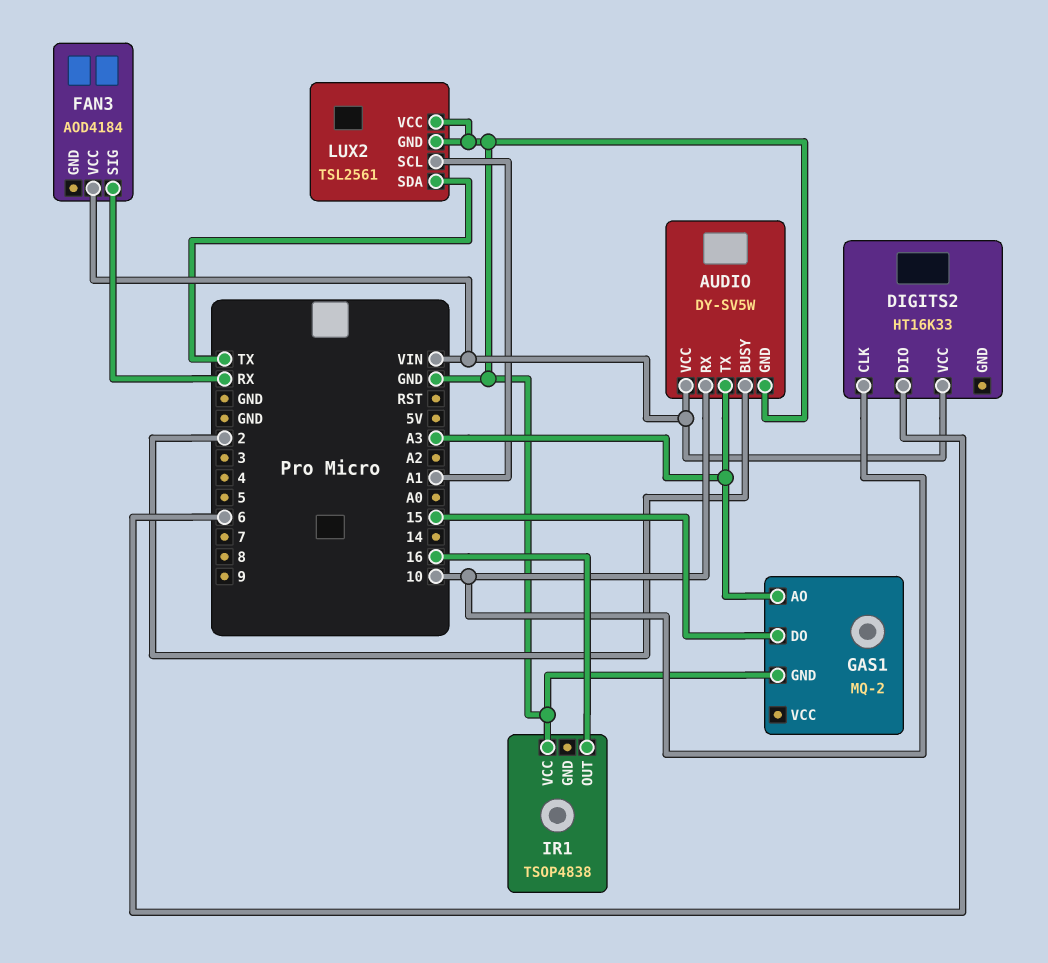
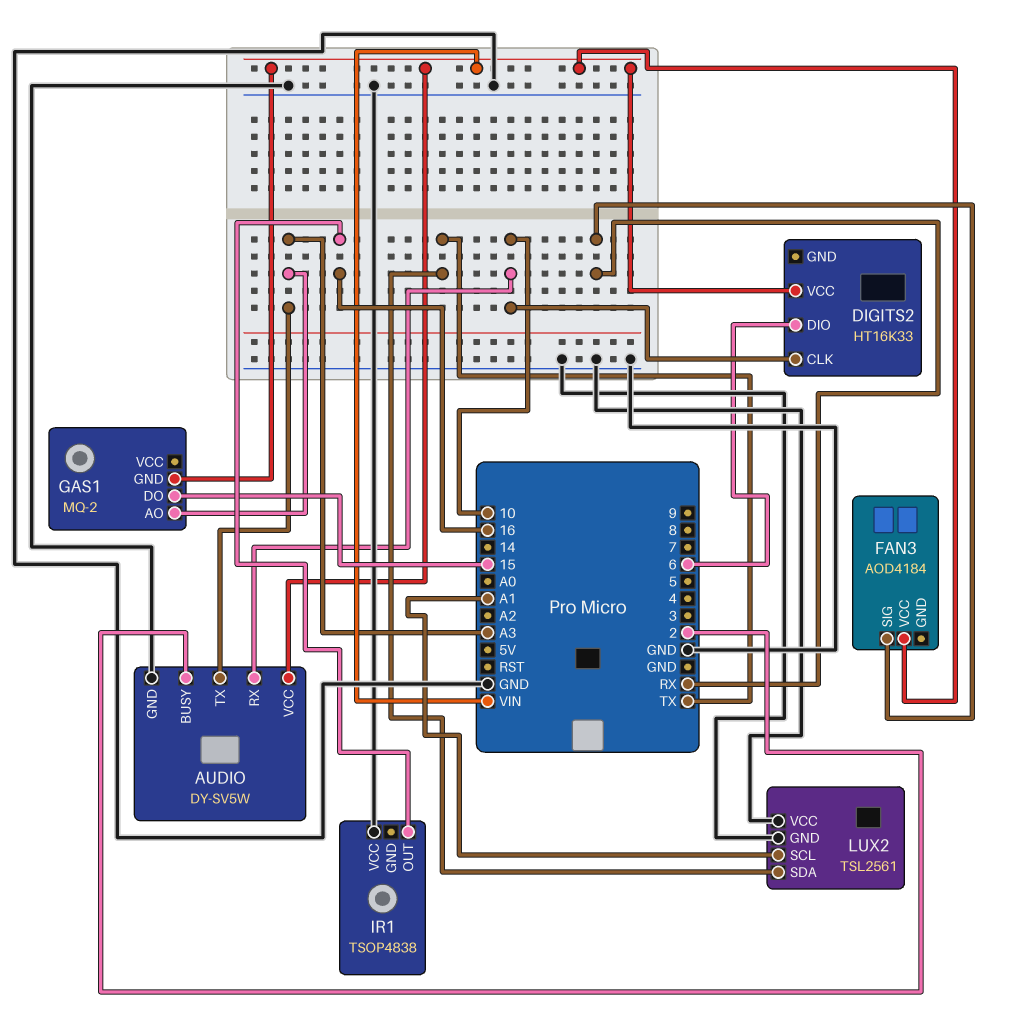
GAS1 pin GND: GND -> VIN

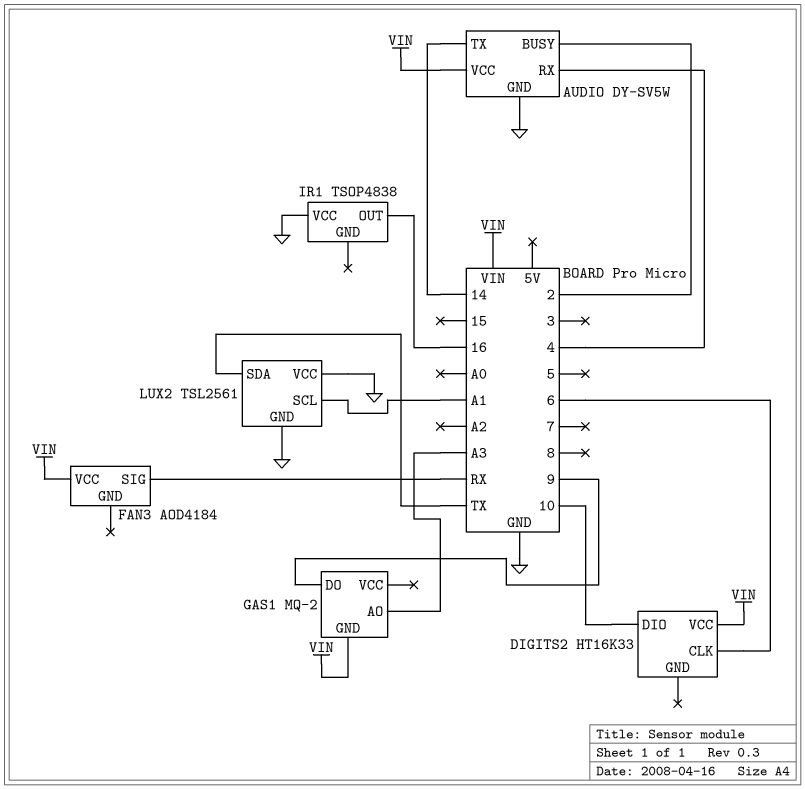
AUDIO pin RX: 10 -> 4
AUDIO pin TX: A3 -> 14
DIGITS2 pin CLK: 10 -> 6
DIGITS2 pin DIO: 6 -> 10
GAS1 pin DO: 15 -> 9

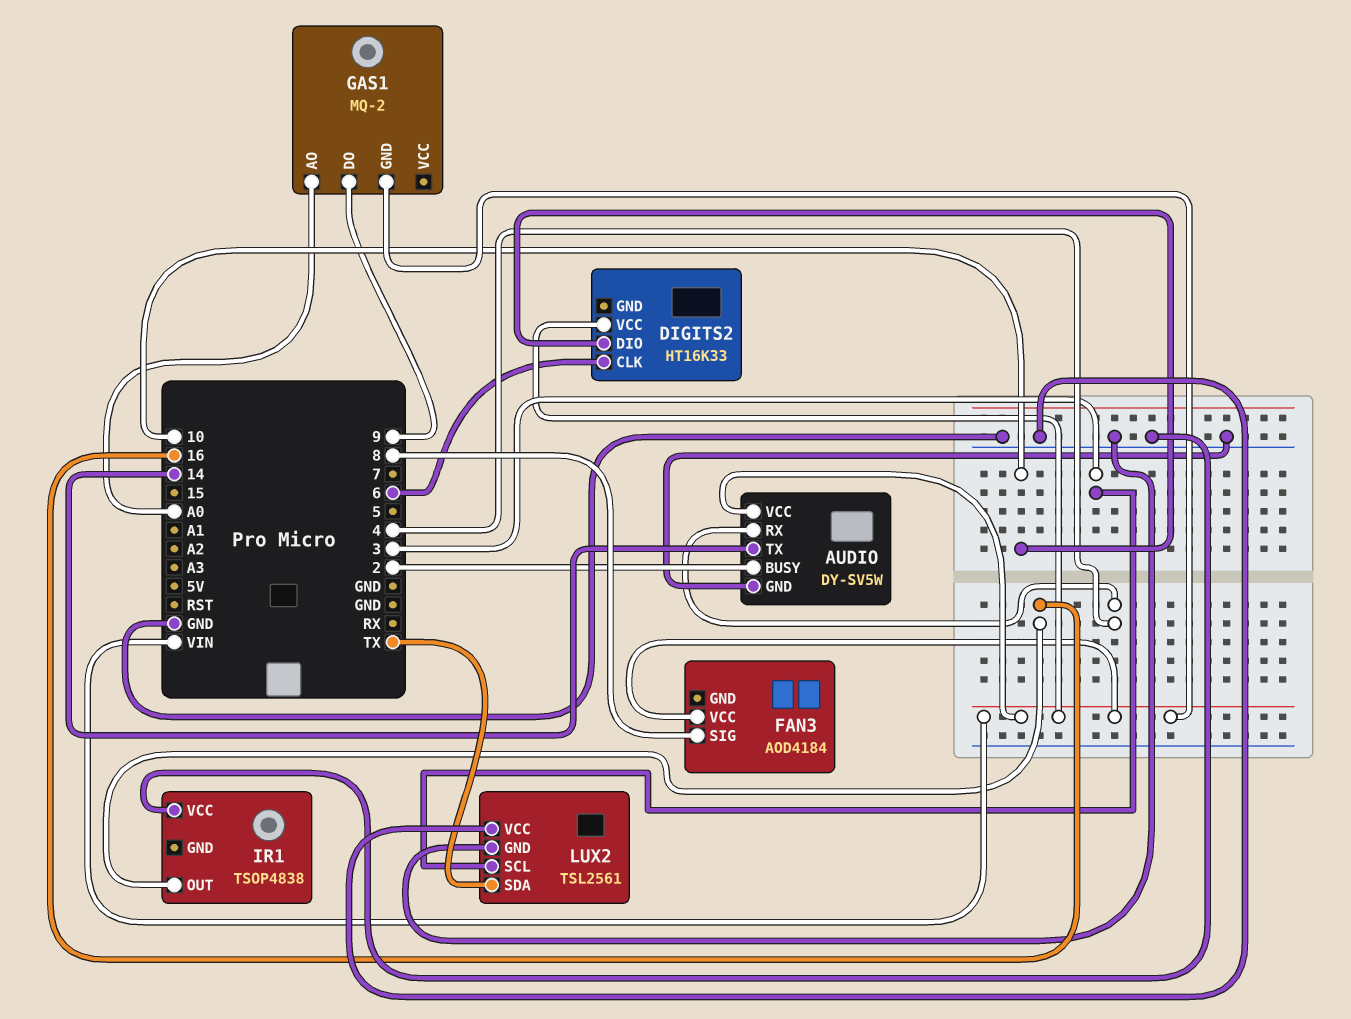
FAN3 pin SIG: RX -> 8
GAS1 pin AO: A3 -> A0
LUX2 pin SCL: A1 -> 3

